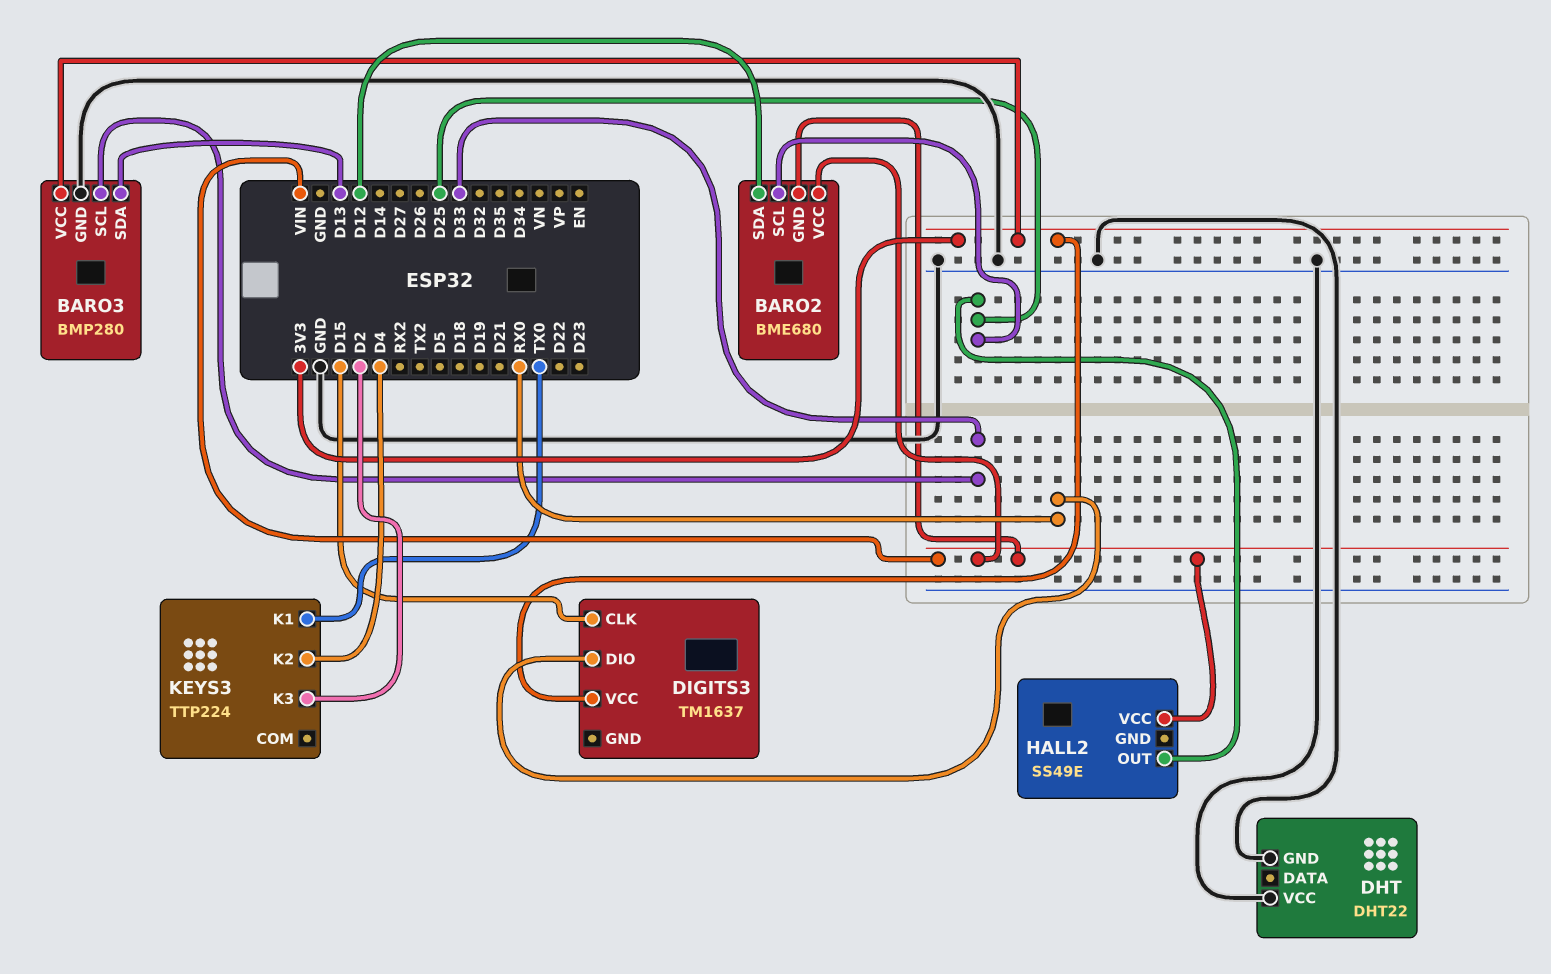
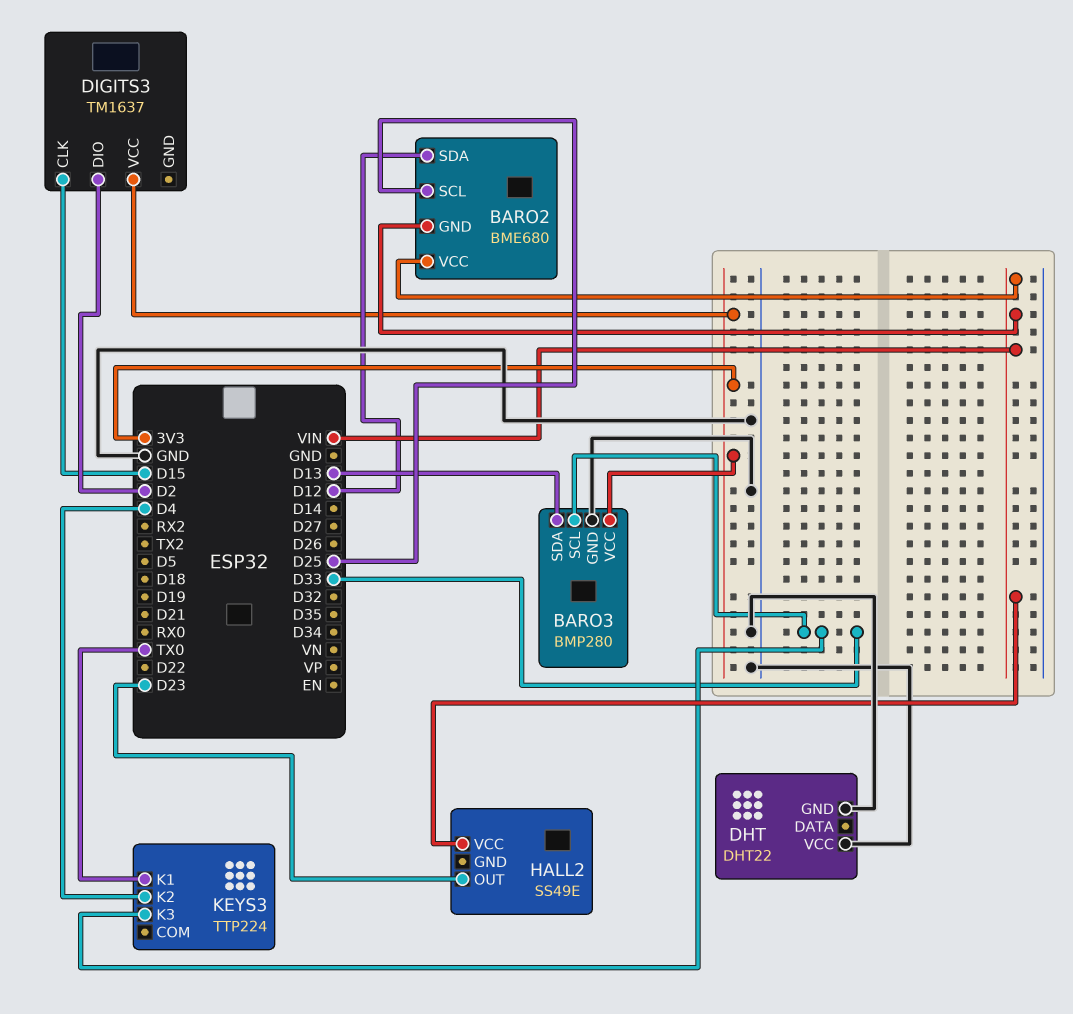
DIGITS3 pin DIO: RX0 -> D2
HALL2 pin OUT: D25 -> D23
KEYS3 pin K3: D2 -> D33

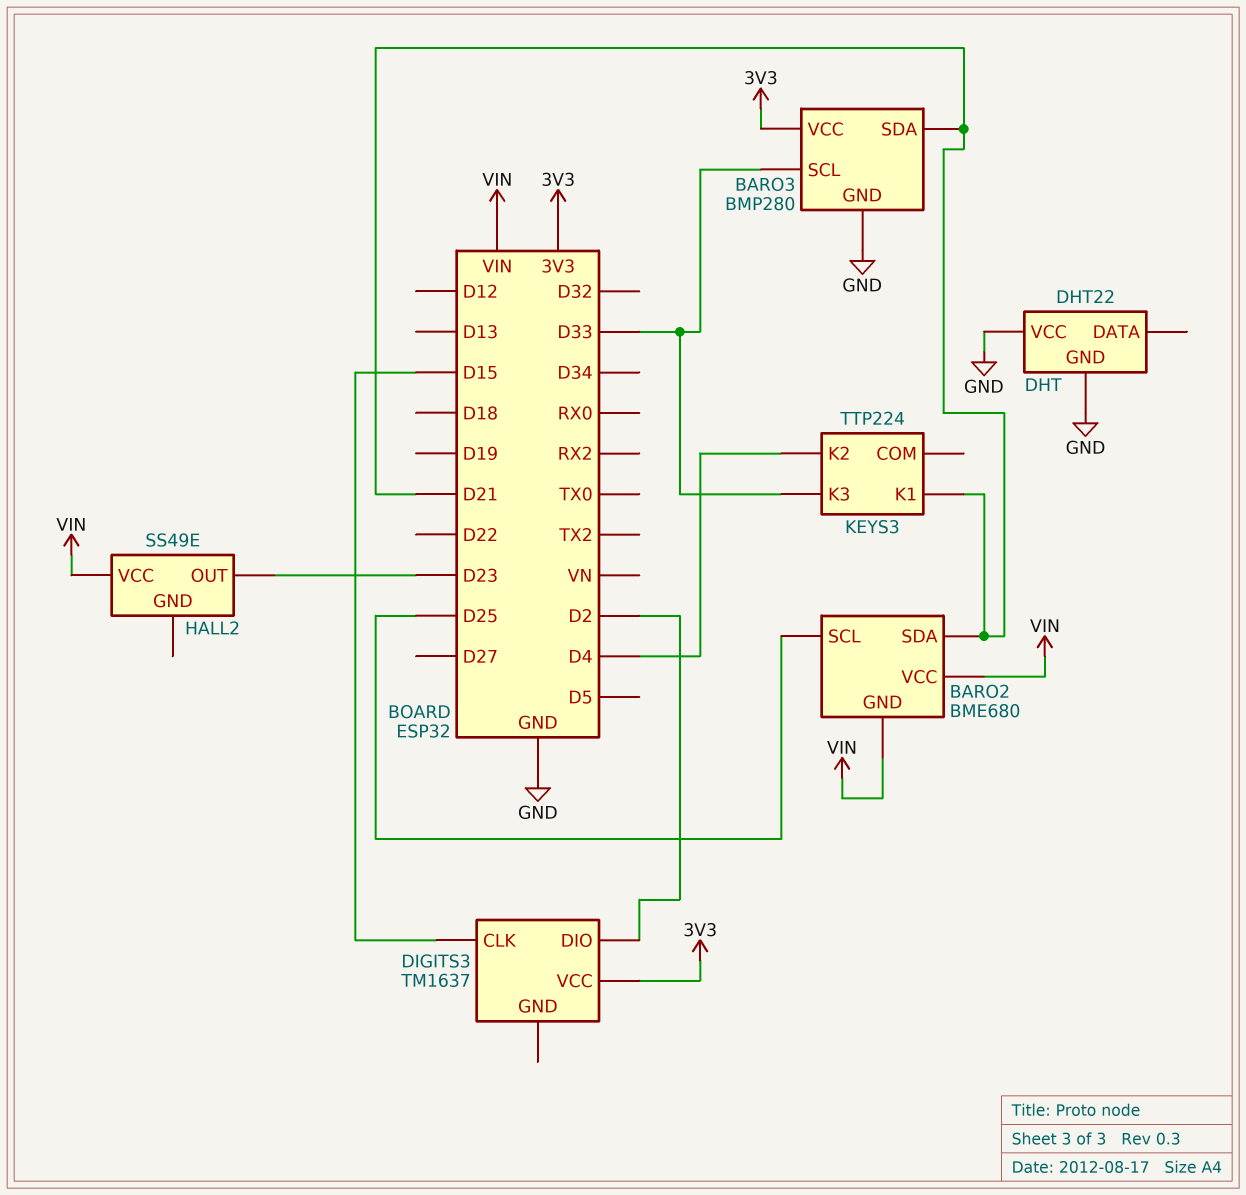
BARO2 pin SDA: D12 -> D21
BARO3 pin SDA: D13 -> D21
KEYS3 pin K1: TX0 -> D21

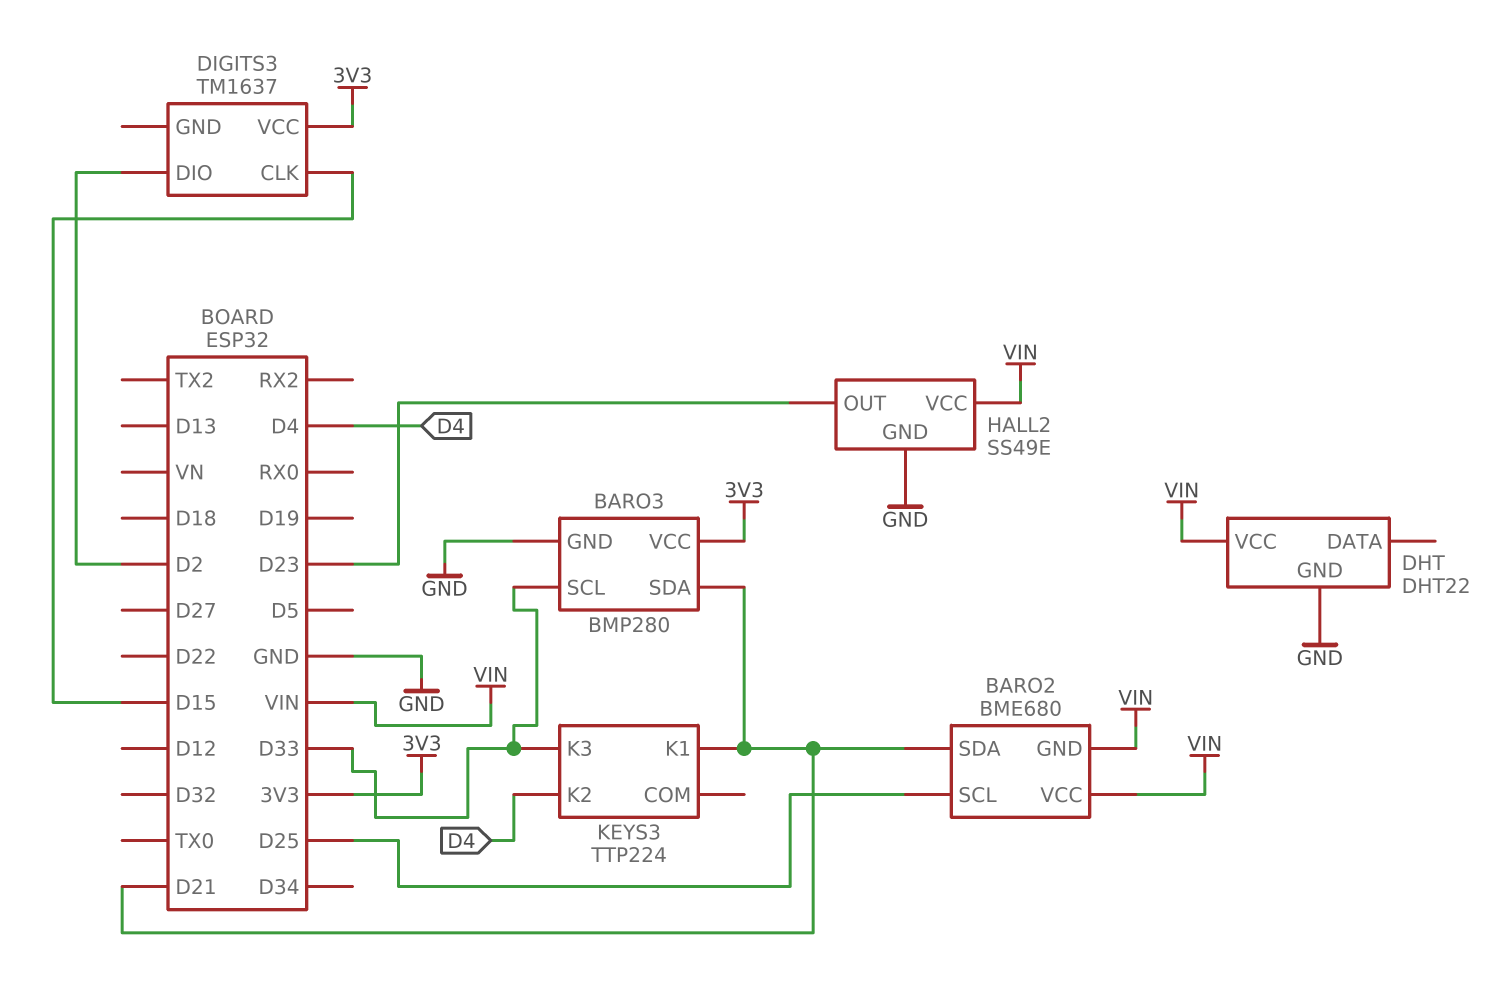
DHT pin VCC: GND -> VIN
HALL2 pin GND: none -> GND

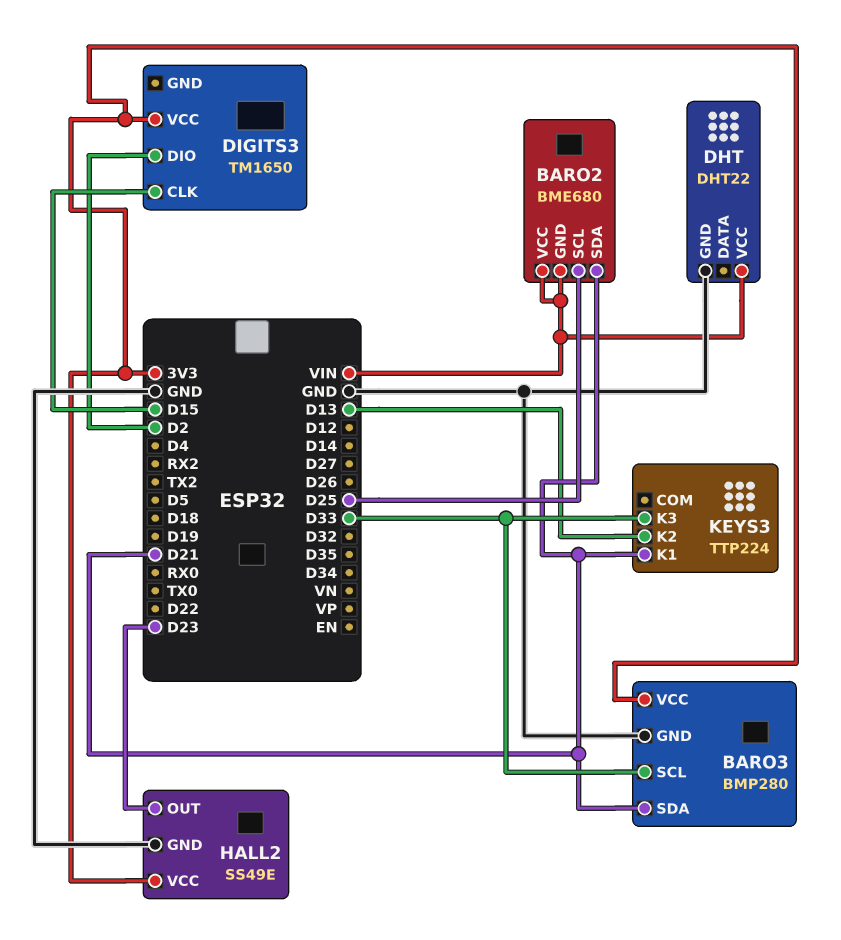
DIGITS3: TM1637 -> TM1650
HALL2 pin VCC: VIN -> 3V3
KEYS3 pin K2: D4 -> D13

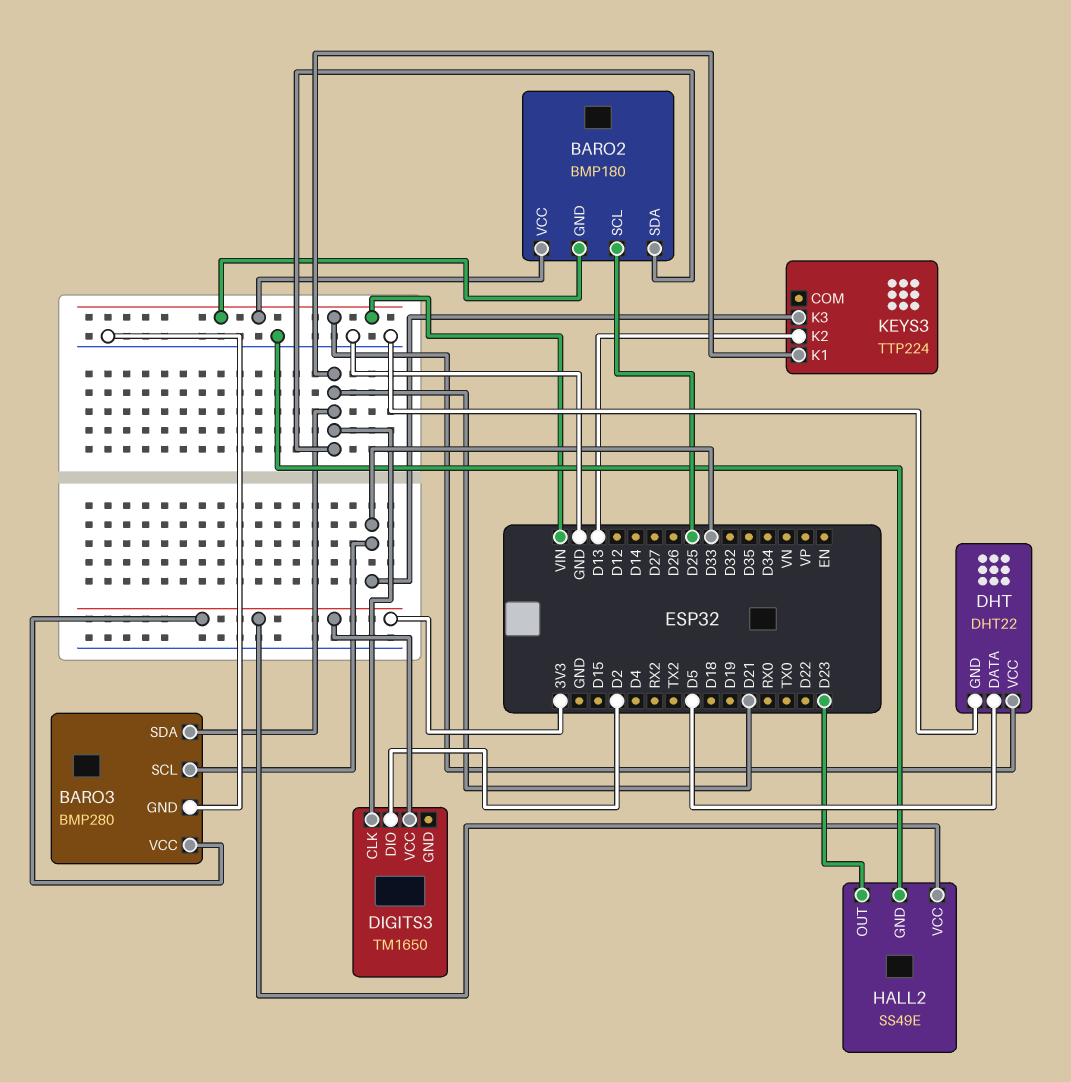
BARO2: BME680 -> BMP180
DHT pin DATA: none -> D5
DIGITS3 pin CLK: D15 -> D21

